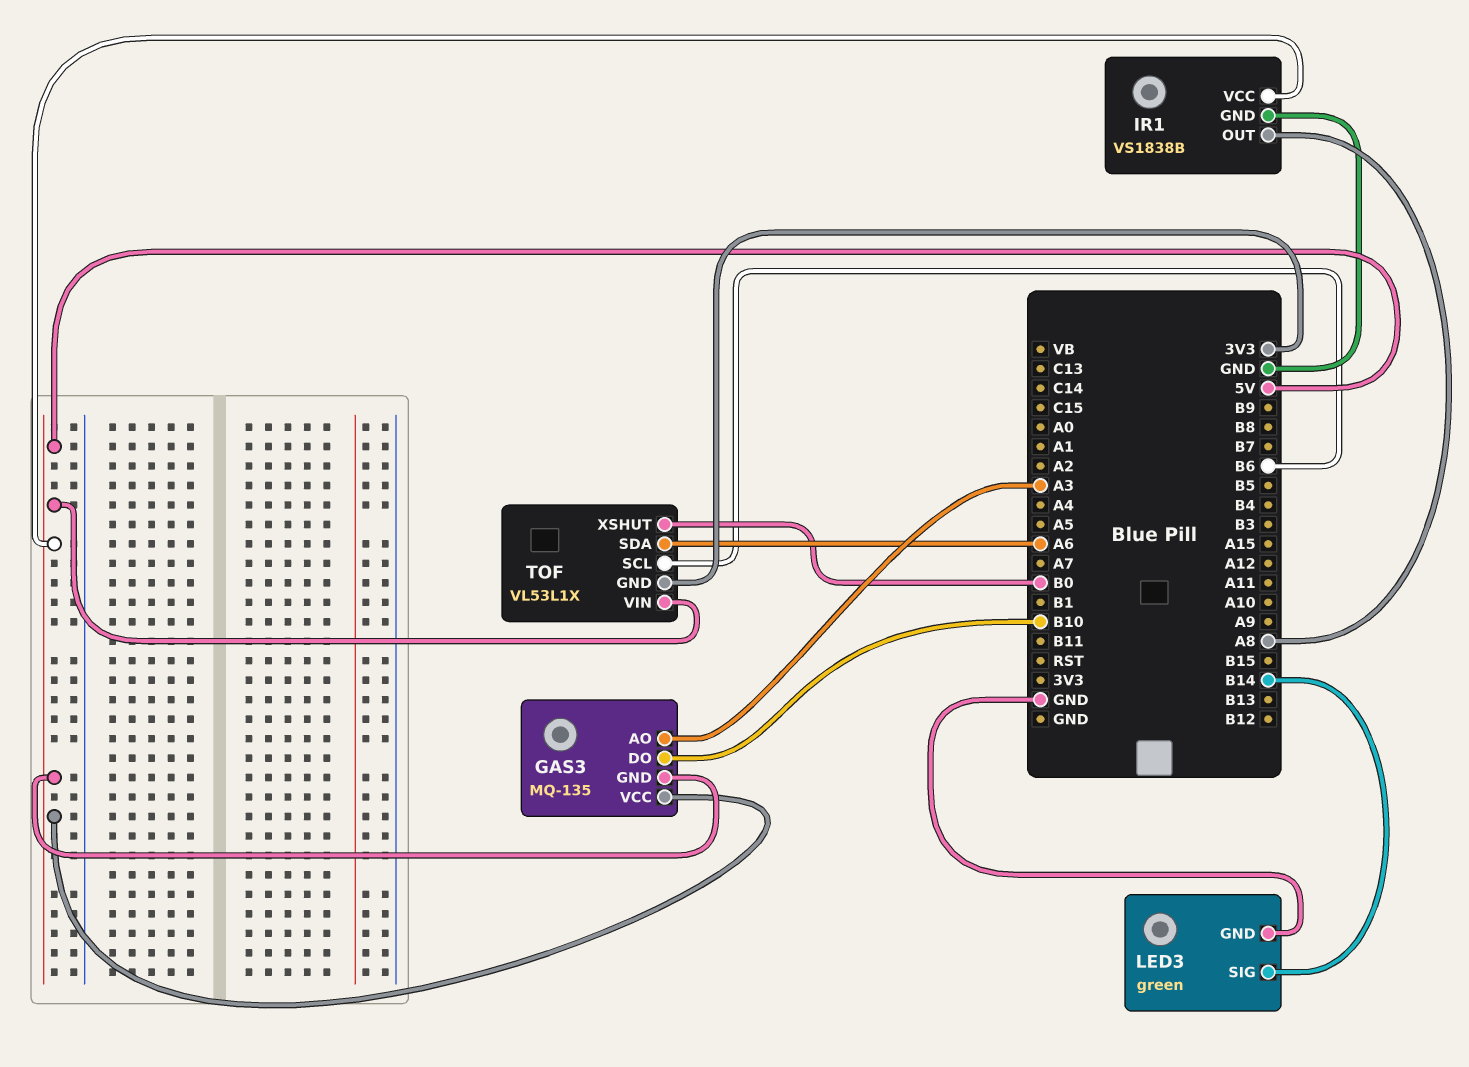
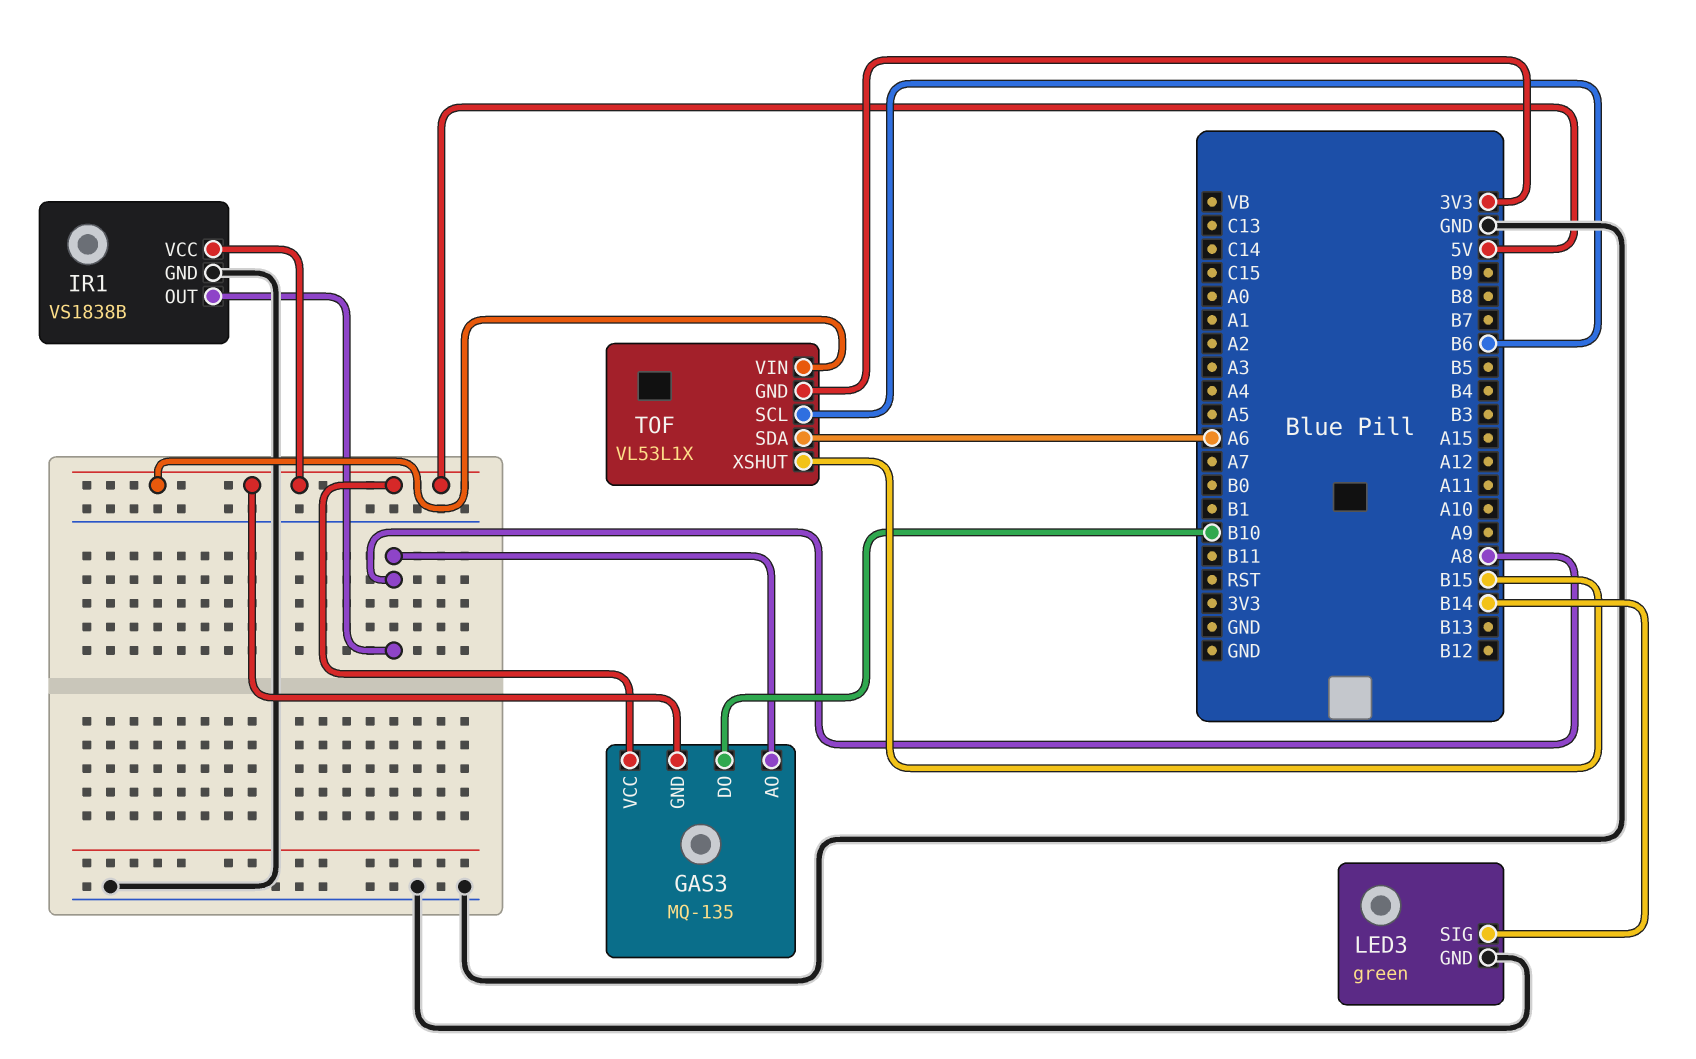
GAS3 pin AO: A3 -> A8
TOF pin XSHUT: B0 -> B15

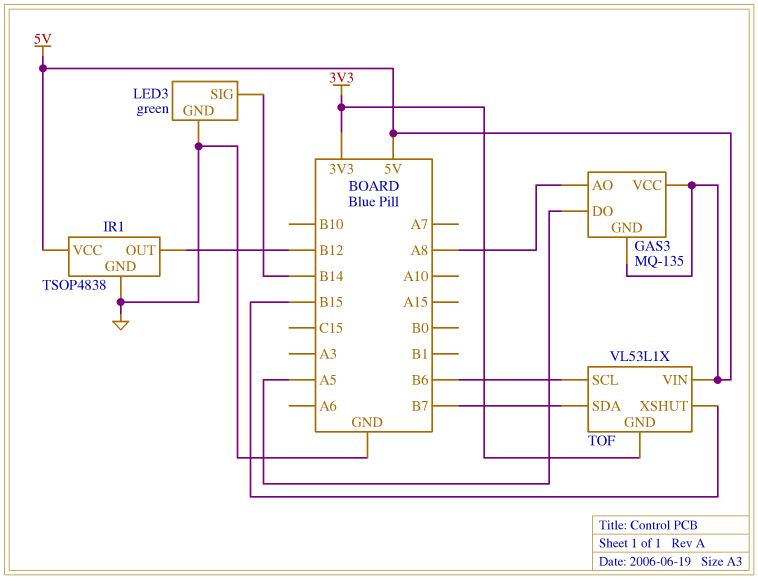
GAS3 pin DO: B10 -> A5
IR1: VS1838B -> TSOP4838
IR1 pin OUT: A8 -> B12
TOF pin SDA: A6 -> B7

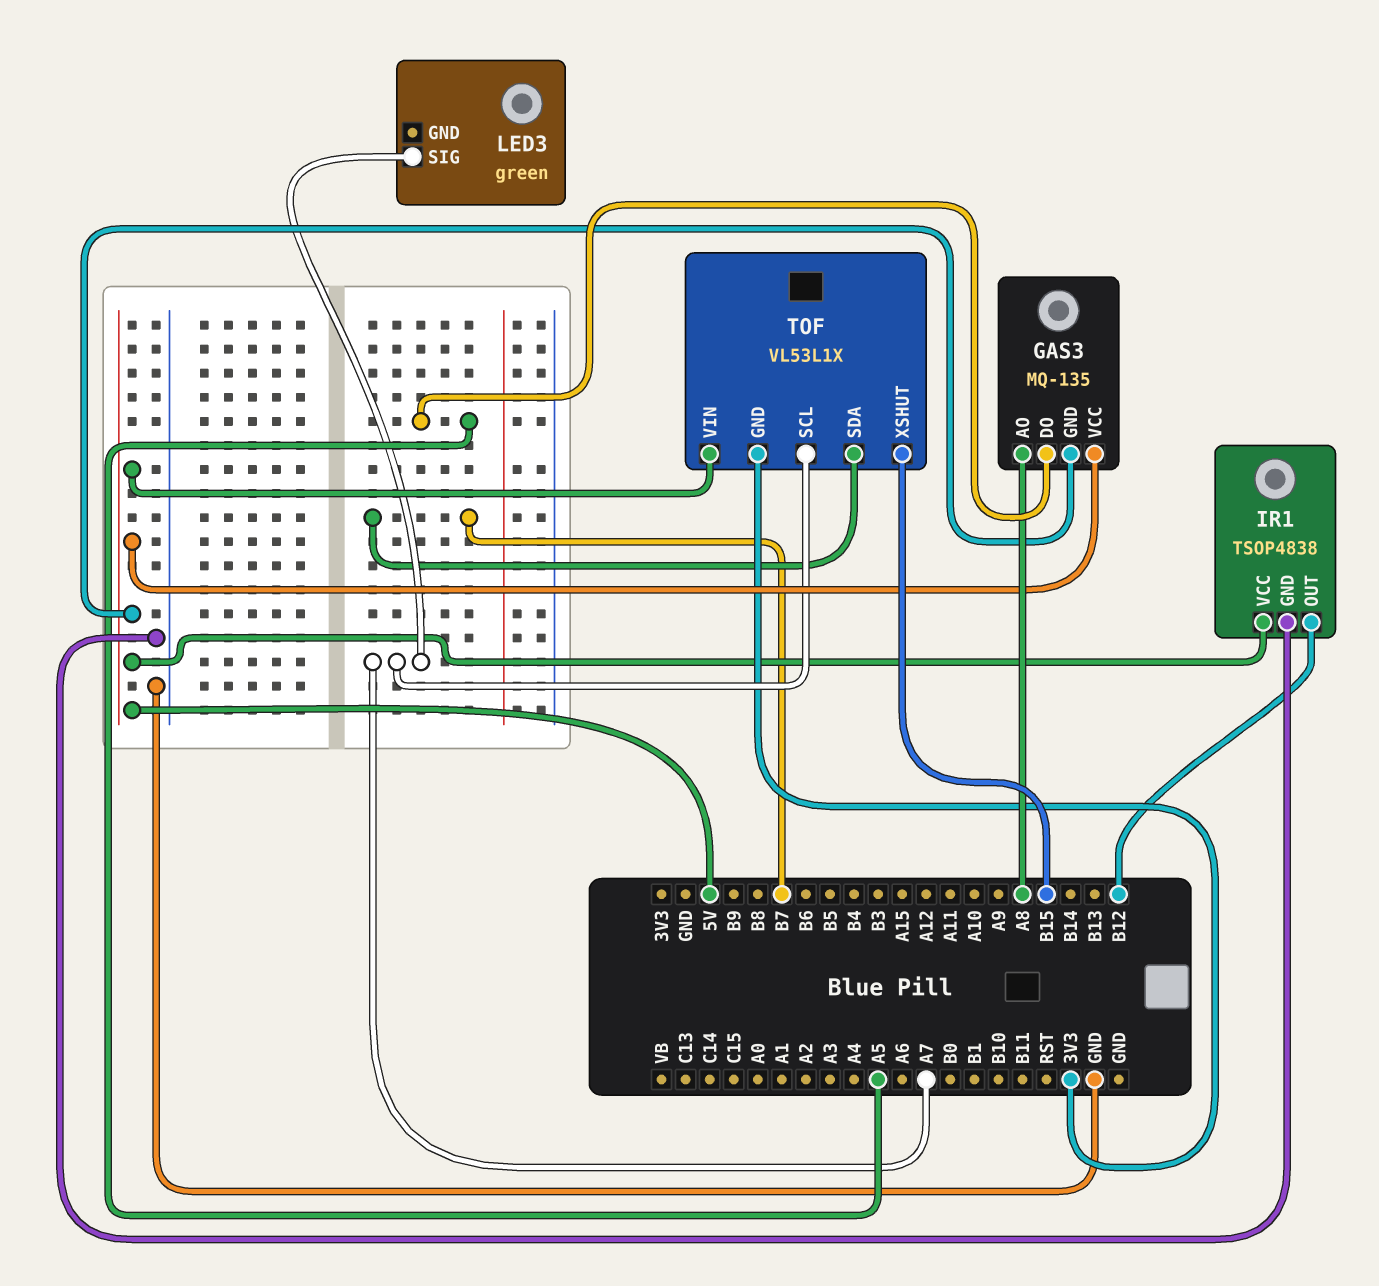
LED3 pin GND: GND -> none
LED3 pin SIG: B14 -> A7
TOF pin SCL: B6 -> A7

